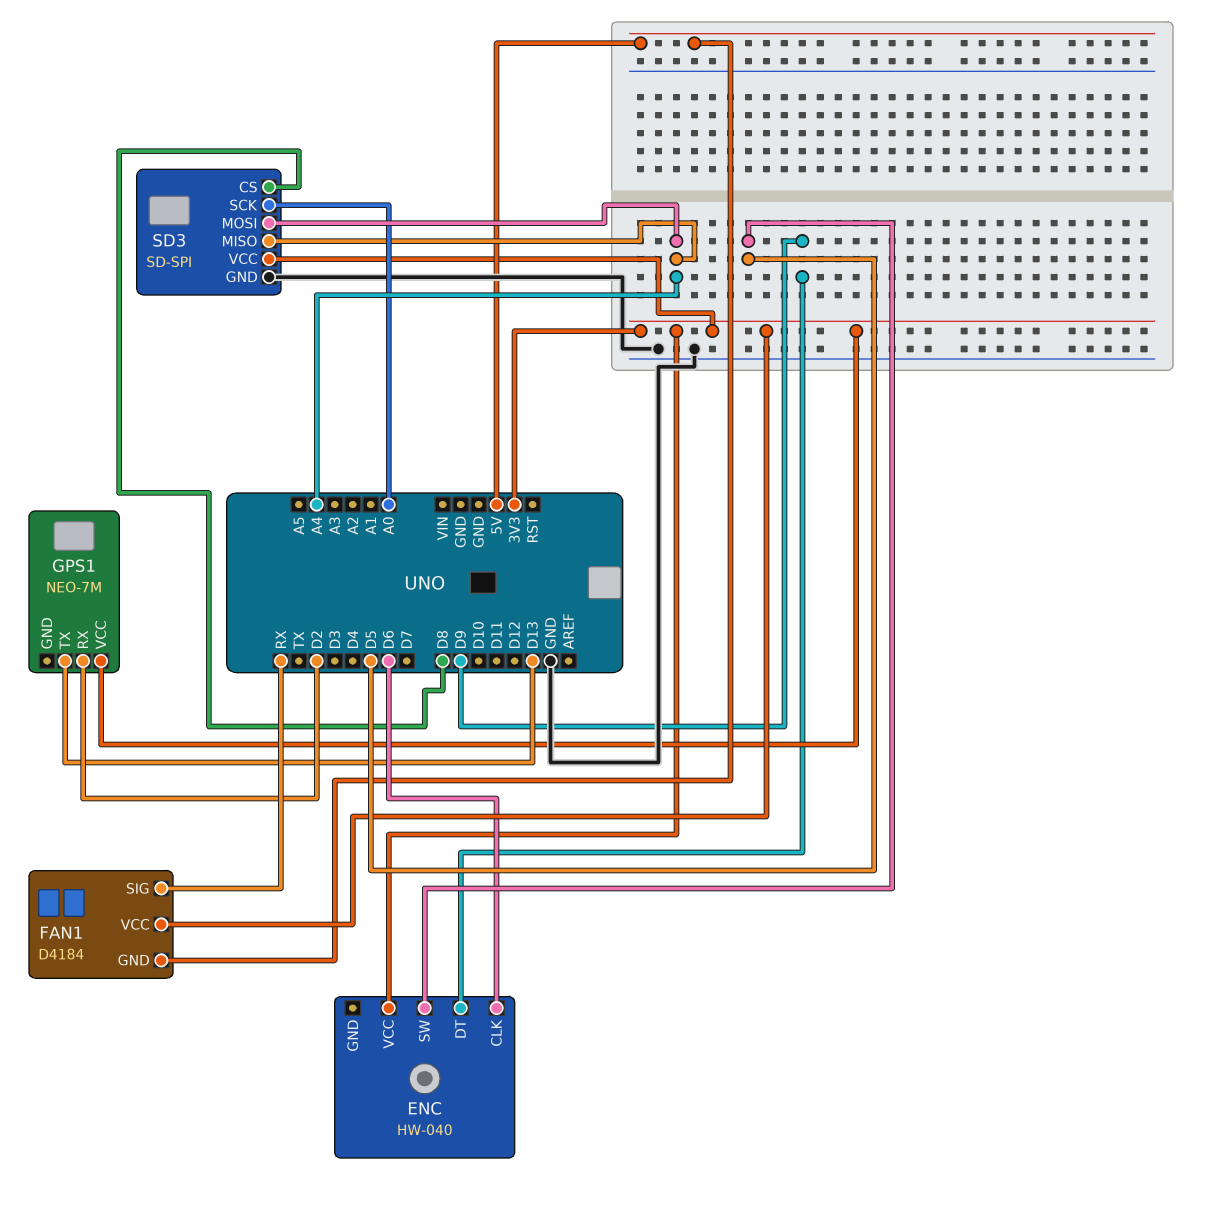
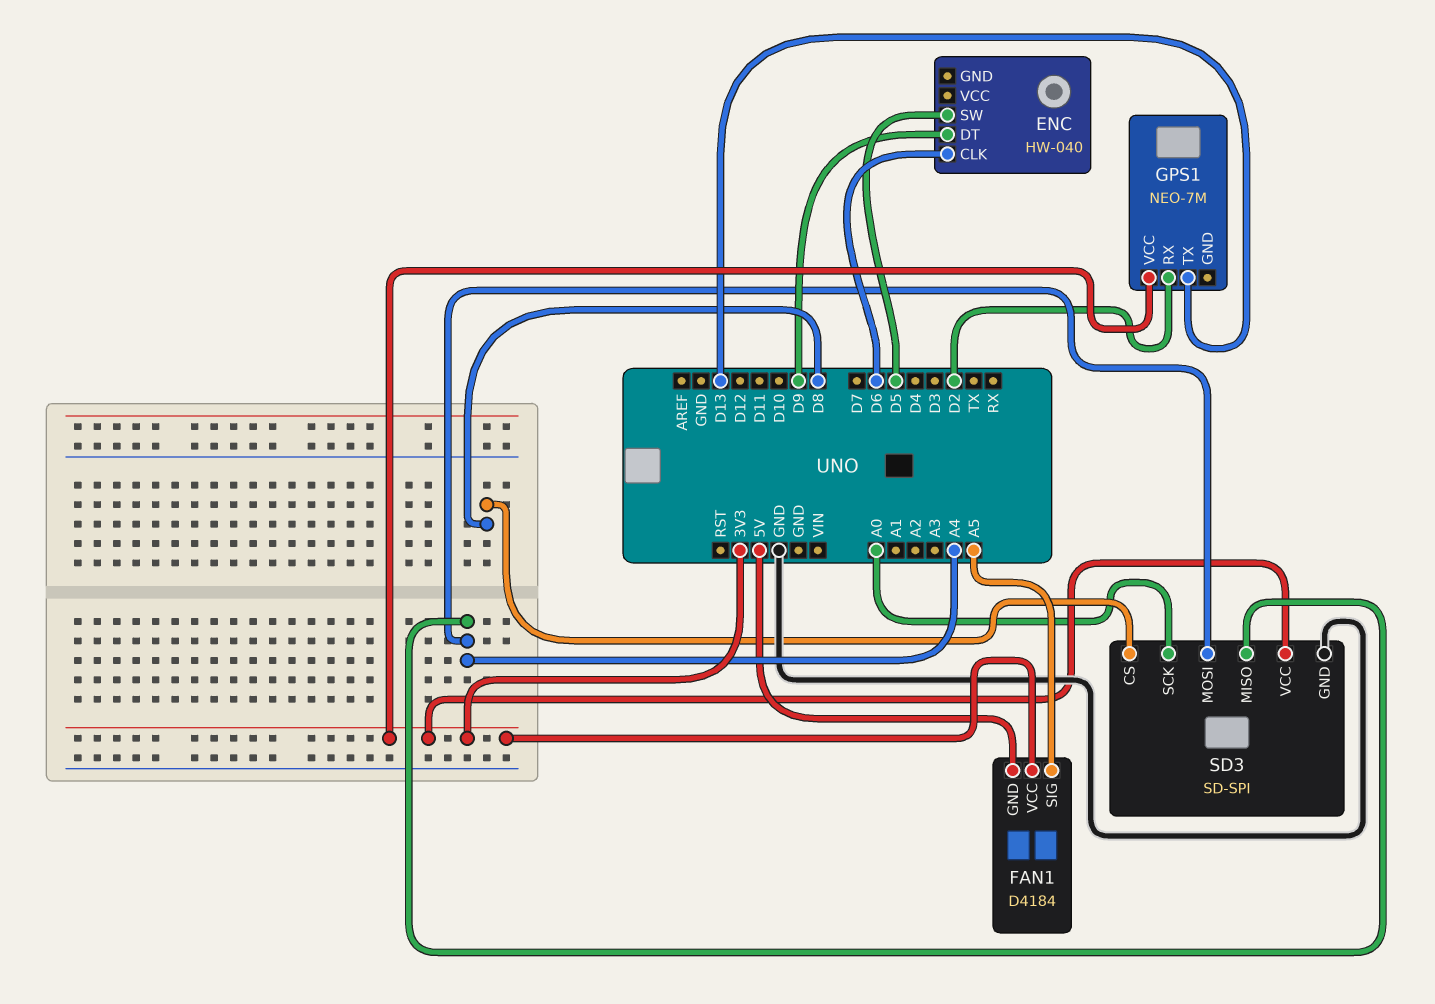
ENC pin VCC: 3V3 -> none
FAN1 pin SIG: RX -> A5

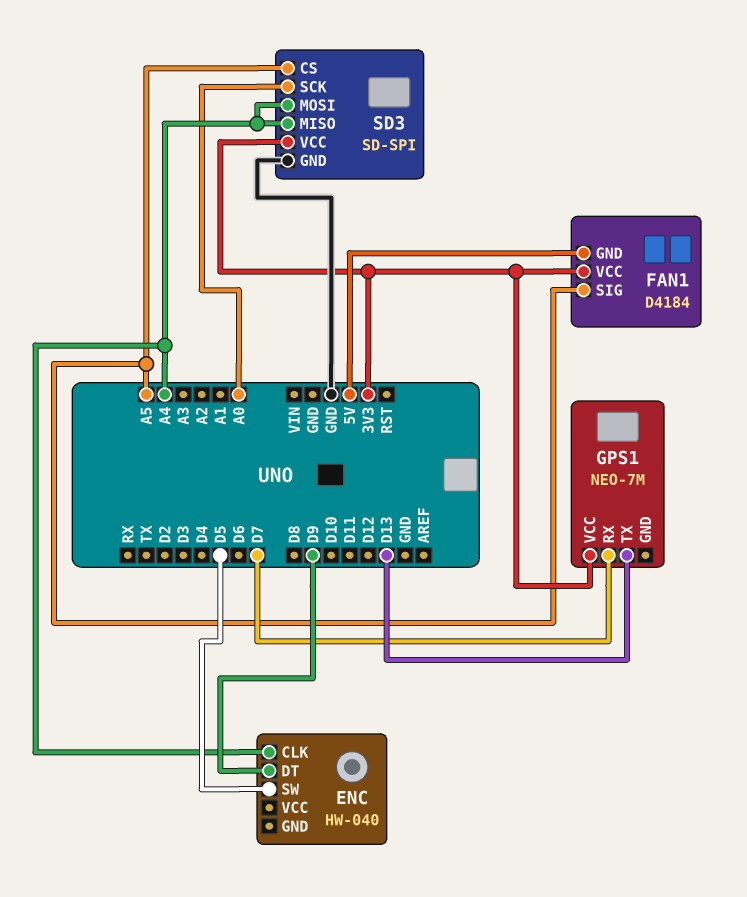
ENC pin CLK: D6 -> A4
GPS1 pin RX: D2 -> D7
SD3 pin CS: D8 -> A5

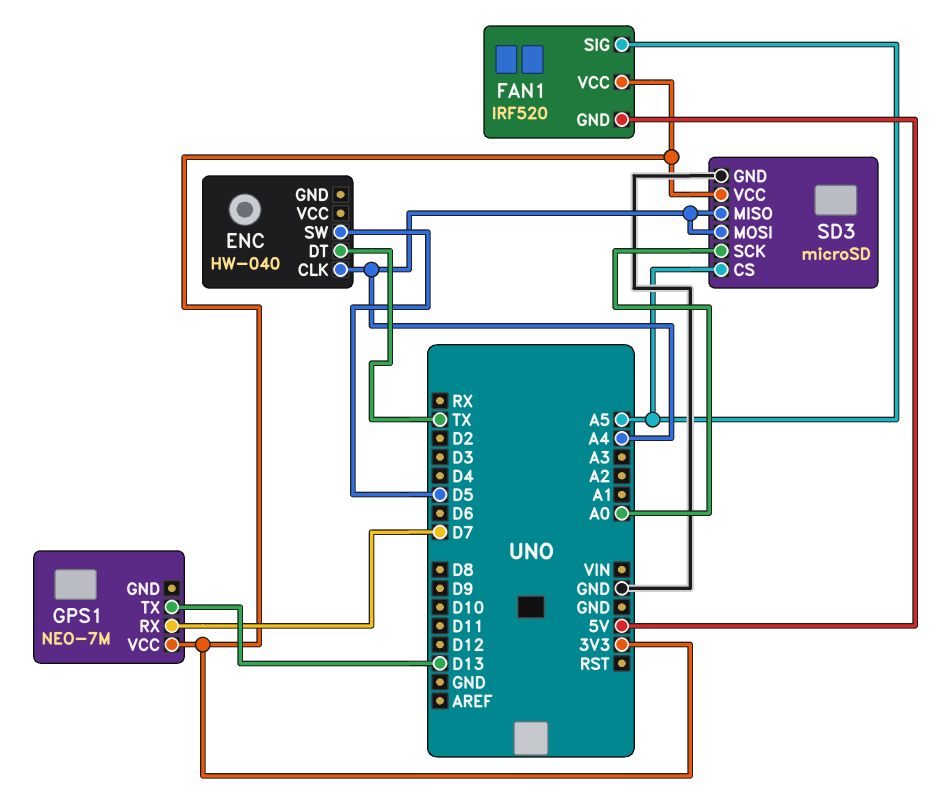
ENC pin DT: D9 -> TX
FAN1: D4184 -> IRF520
SD3: SD-SPI -> microSD

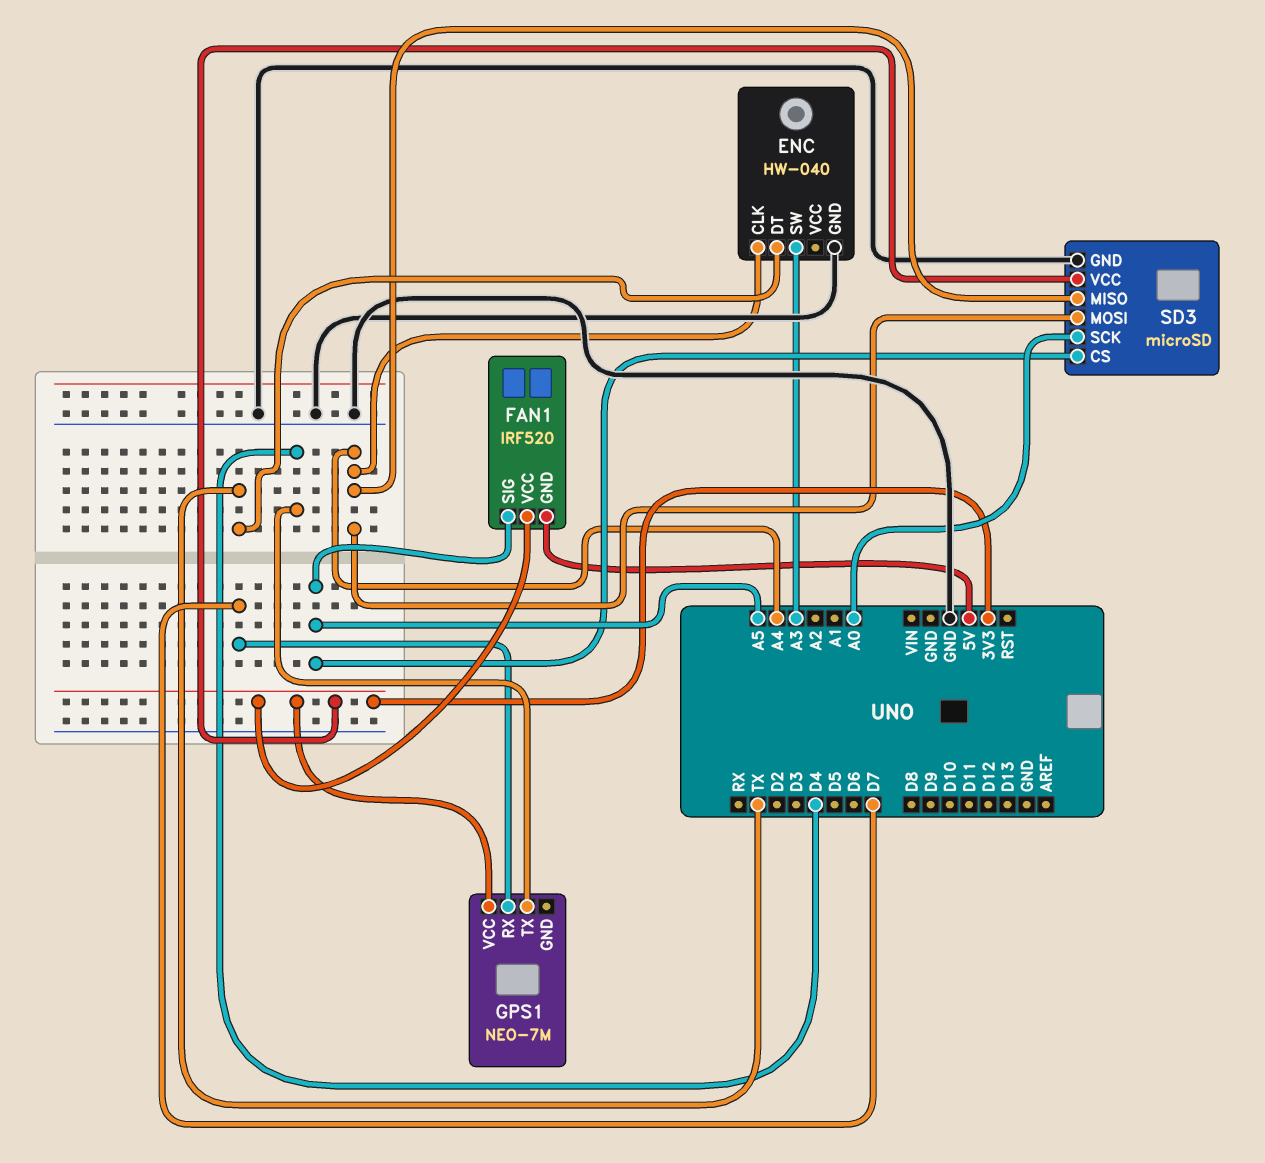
ENC pin GND: none -> GND
ENC pin SW: D5 -> A3
GPS1 pin TX: D13 -> D4

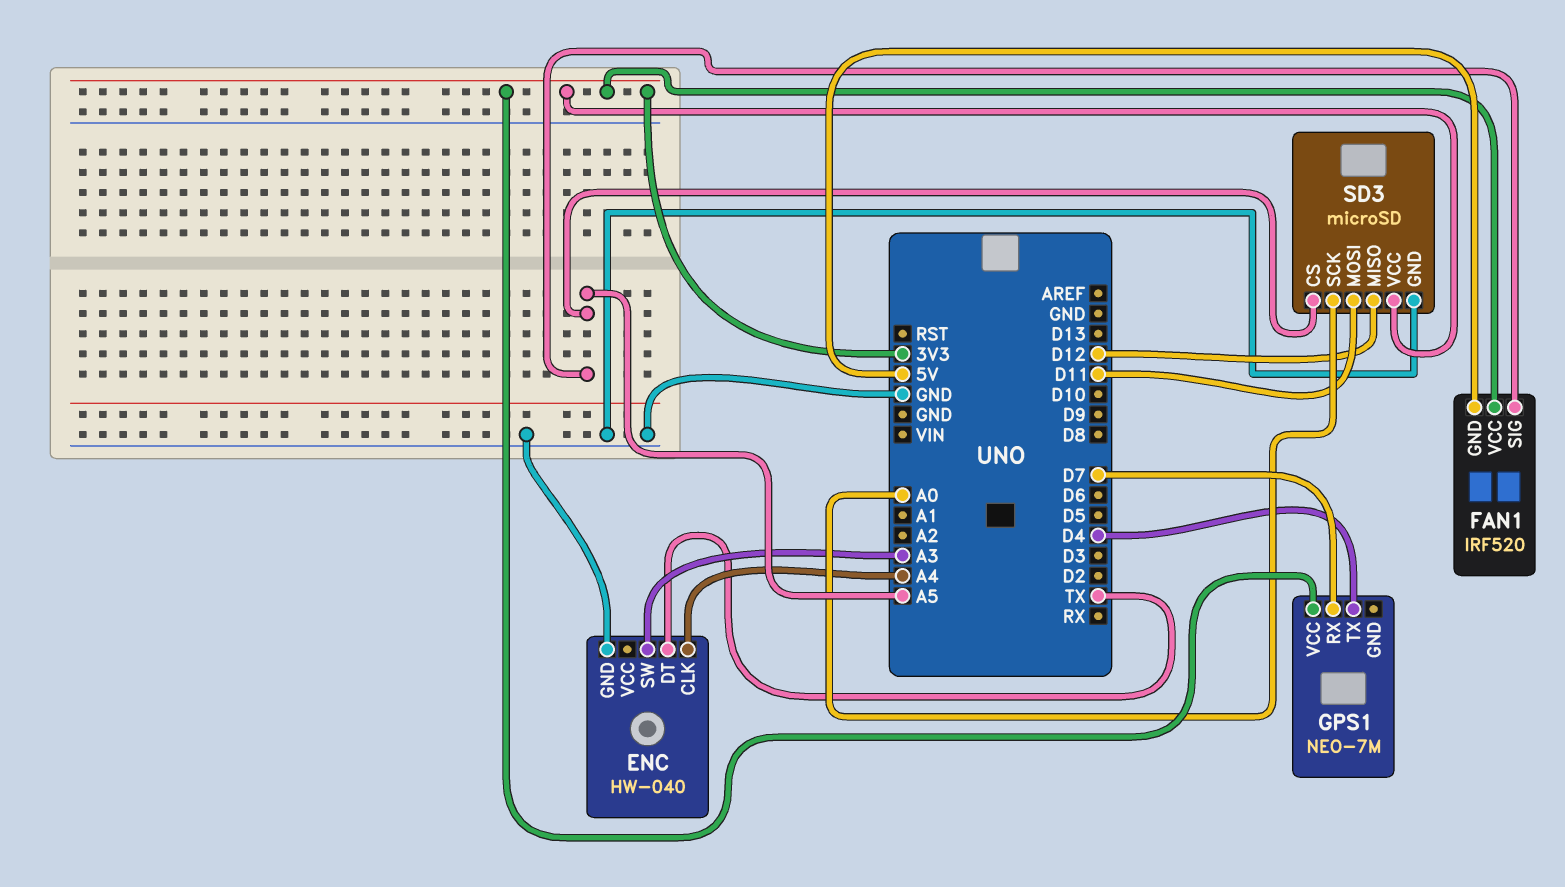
SD3 pin MISO: A4 -> D12
SD3 pin MOSI: A4 -> D11

